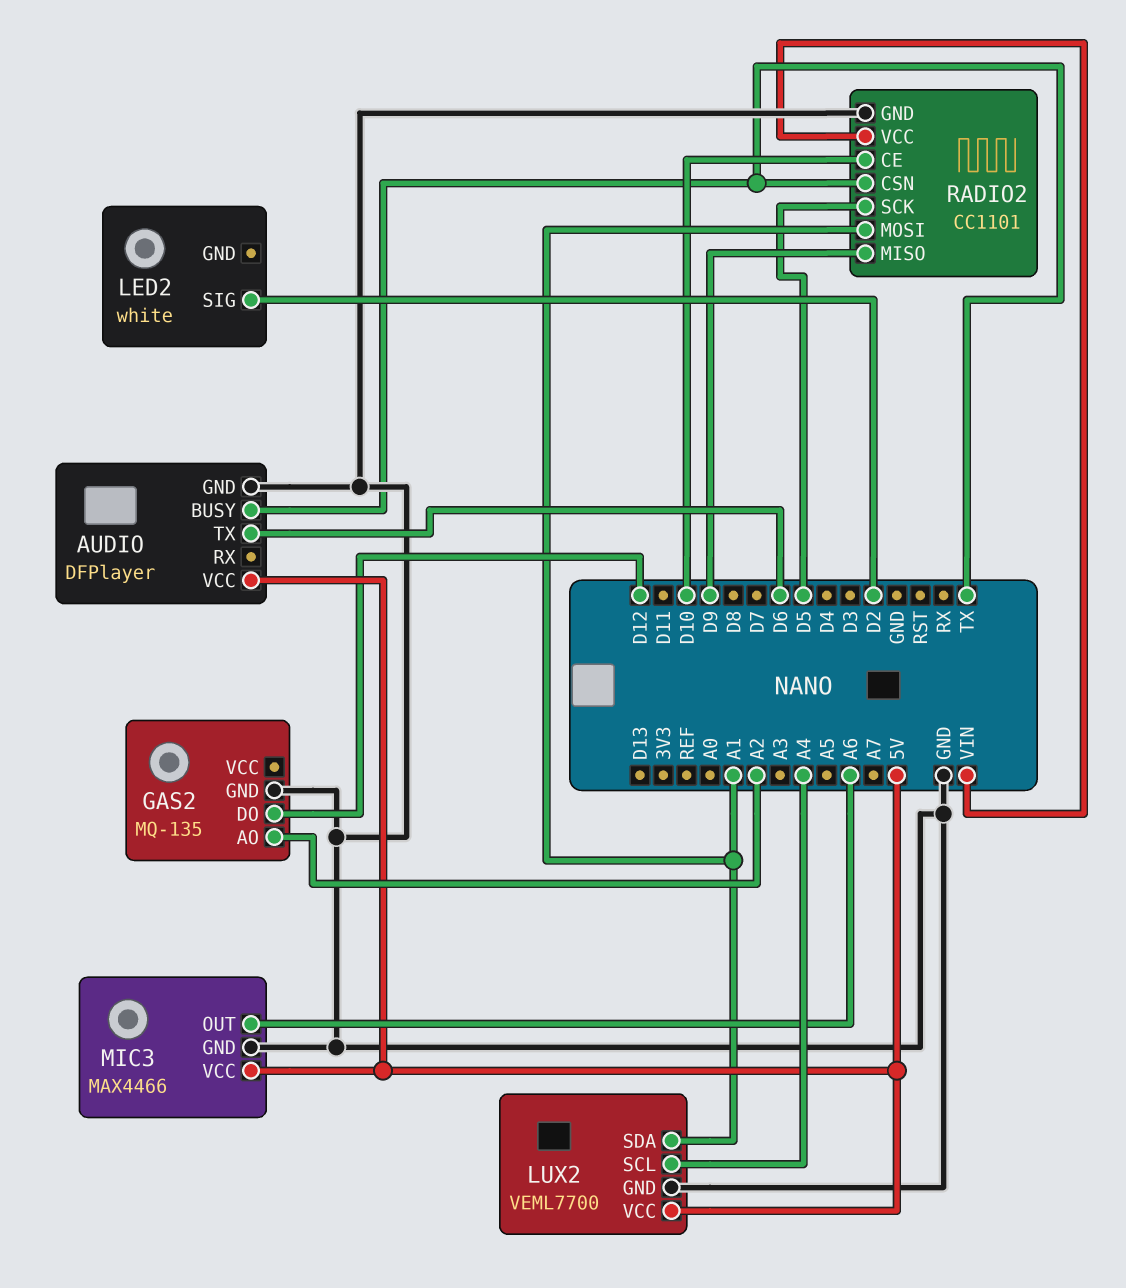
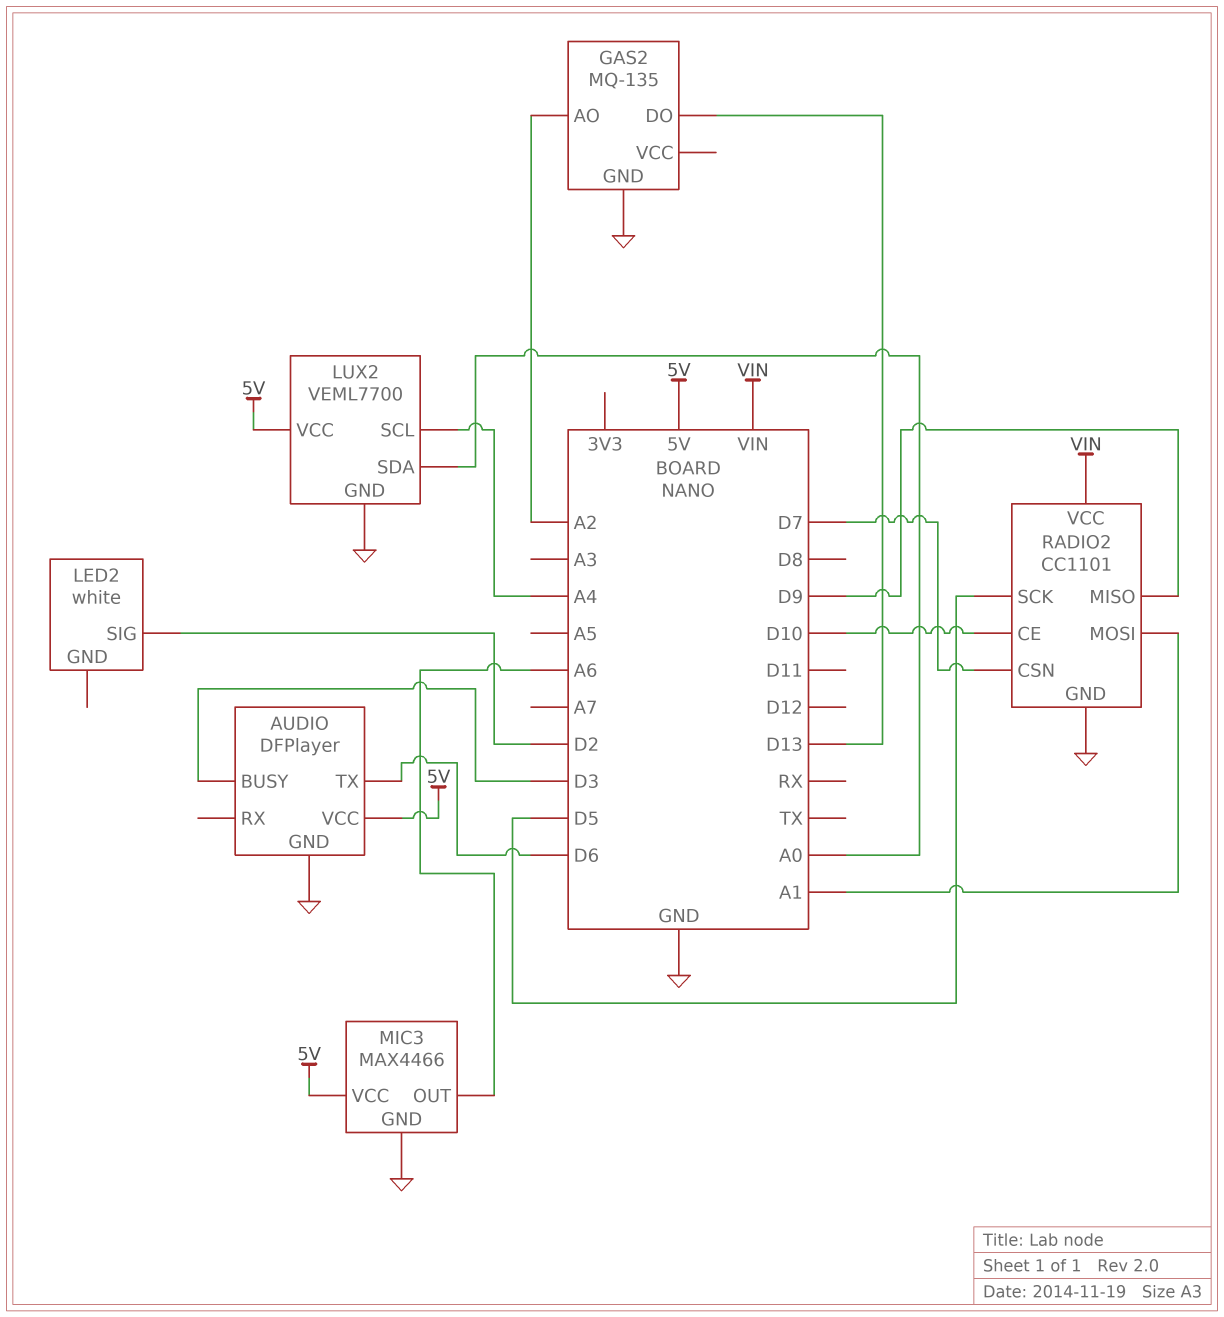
AUDIO pin BUSY: TX -> D3
GAS2 pin DO: D12 -> D13
LUX2 pin SDA: A1 -> A0
RADIO2 pin CSN: TX -> D7

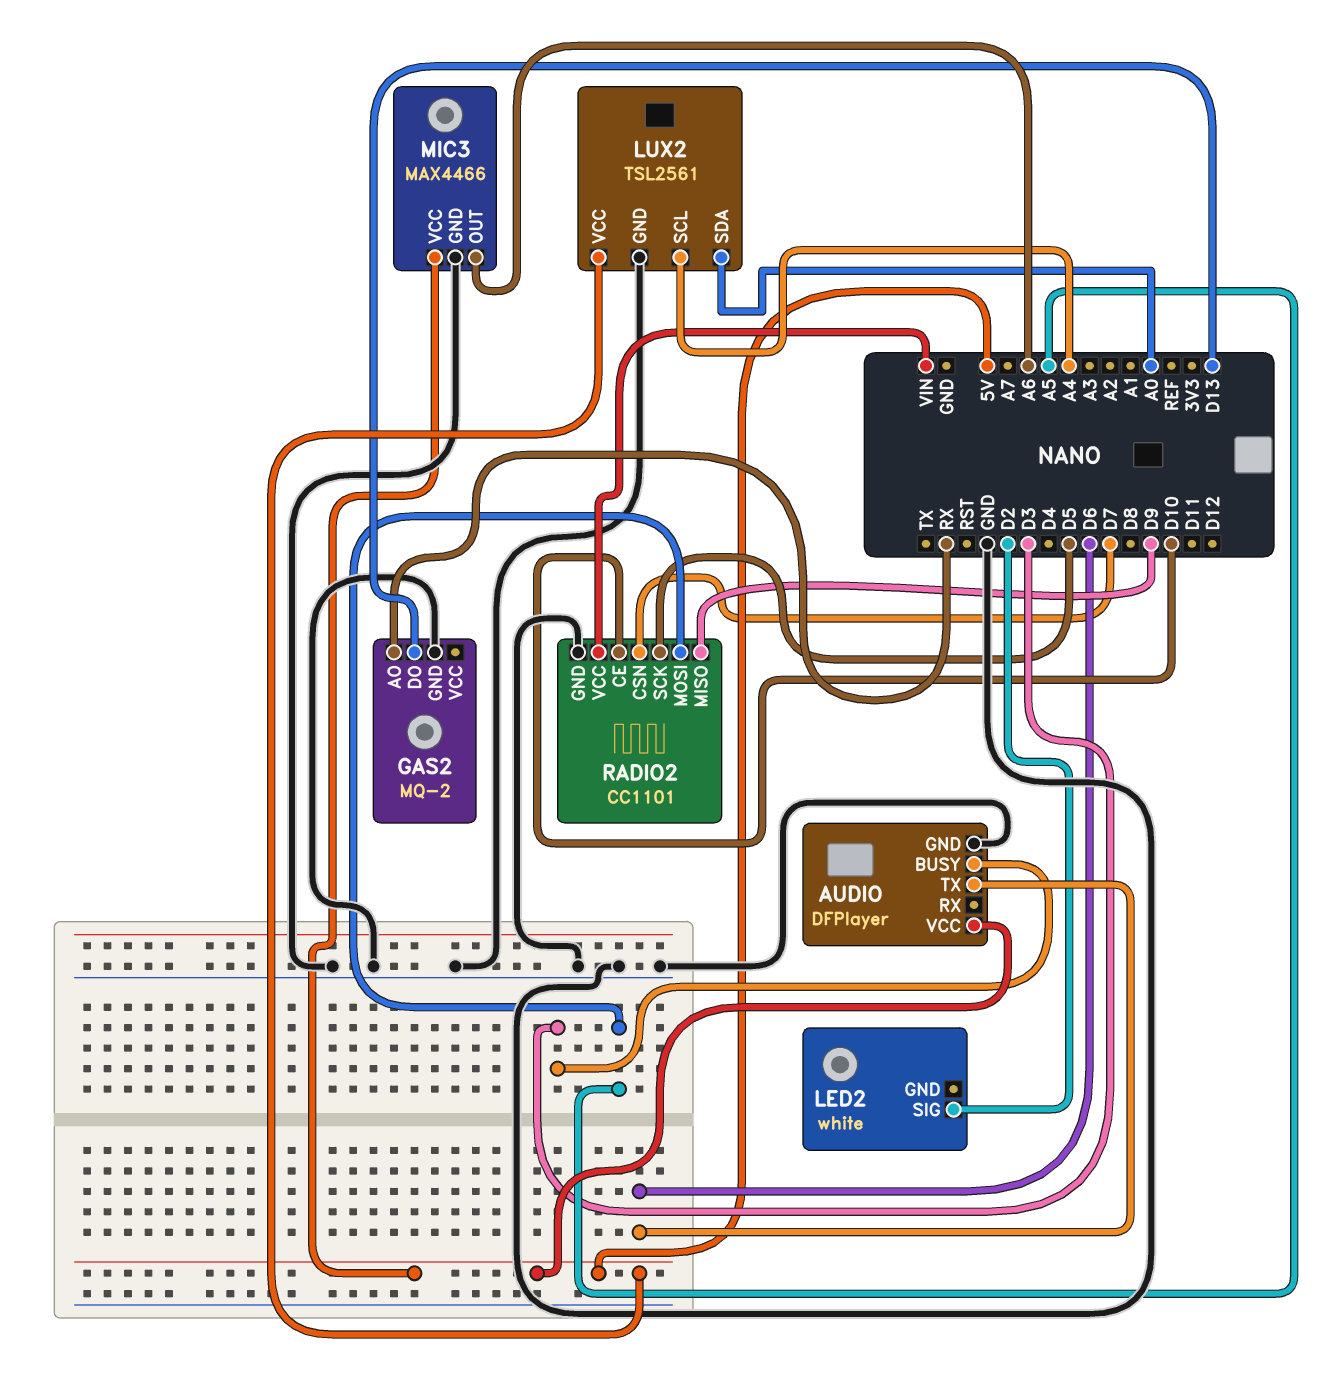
GAS2: MQ-135 -> MQ-2
GAS2 pin AO: A2 -> RX
LUX2: VEML7700 -> TSL2561
RADIO2 pin MOSI: A1 -> A5

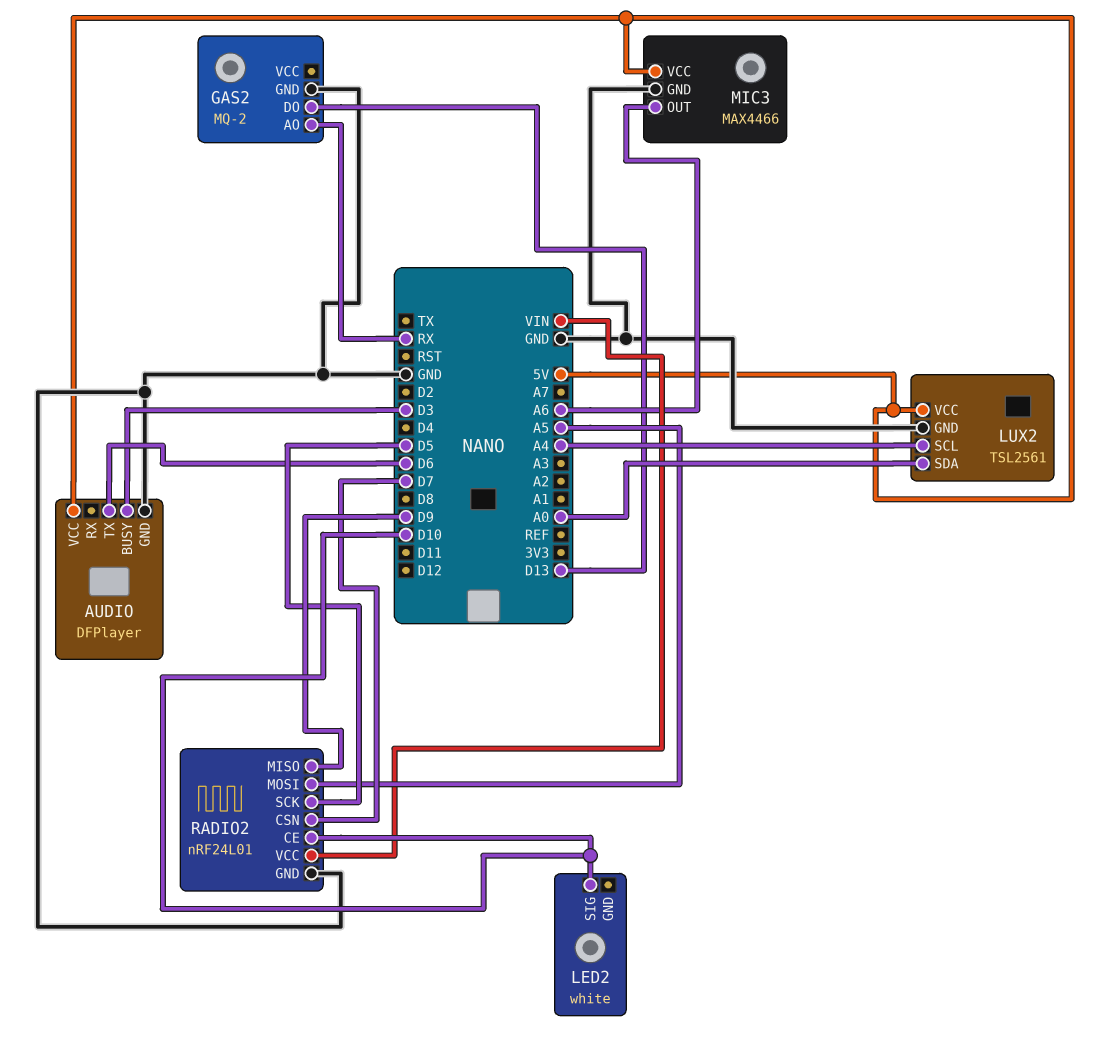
LED2 pin SIG: D2 -> D10
RADIO2: CC1101 -> nRF24L01

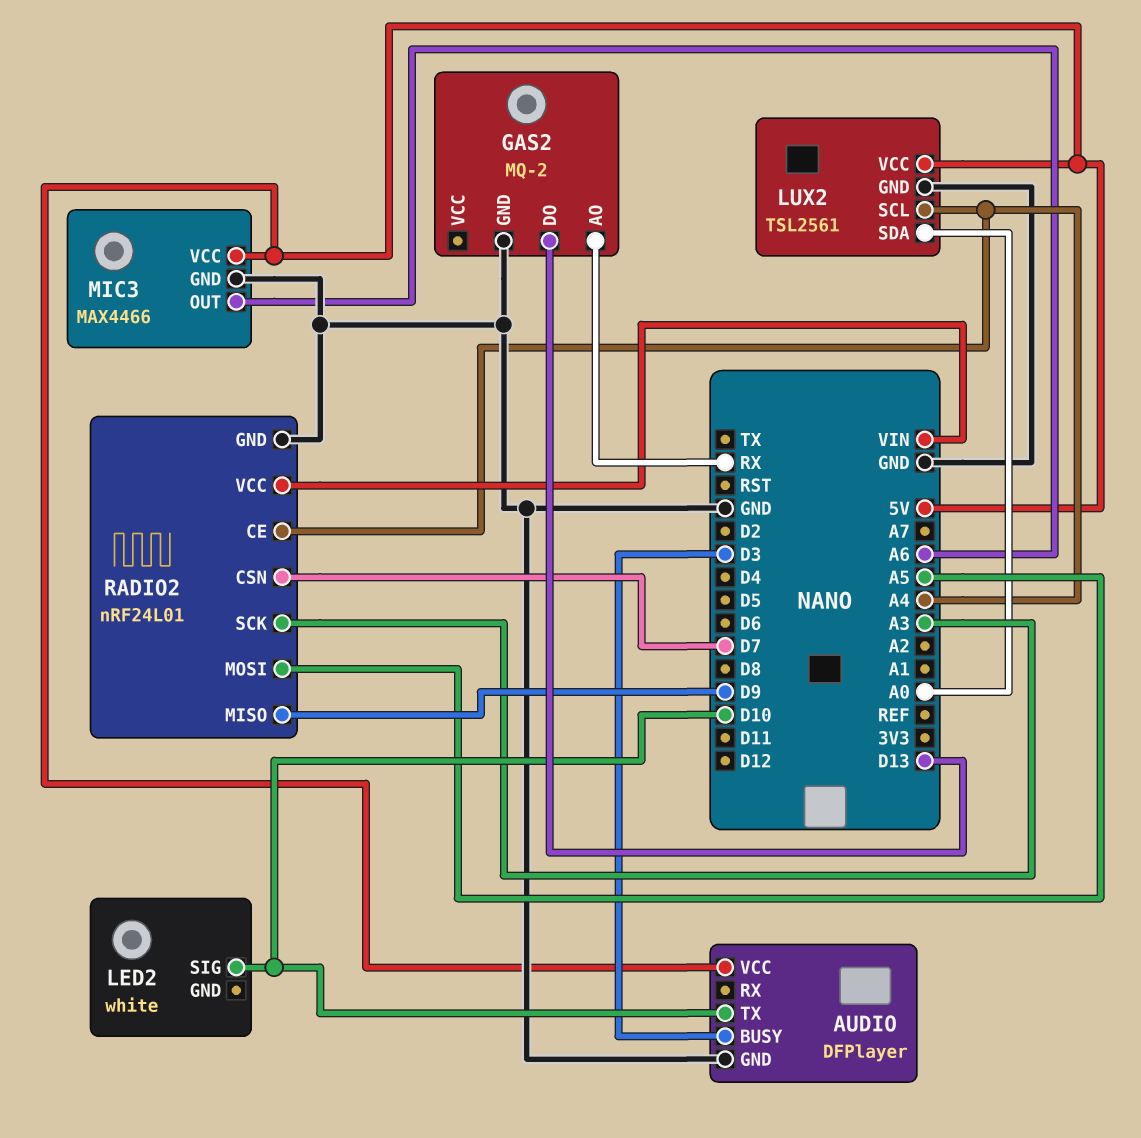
AUDIO pin TX: D6 -> D10
RADIO2 pin CE: D10 -> A4
RADIO2 pin SCK: D5 -> A3

